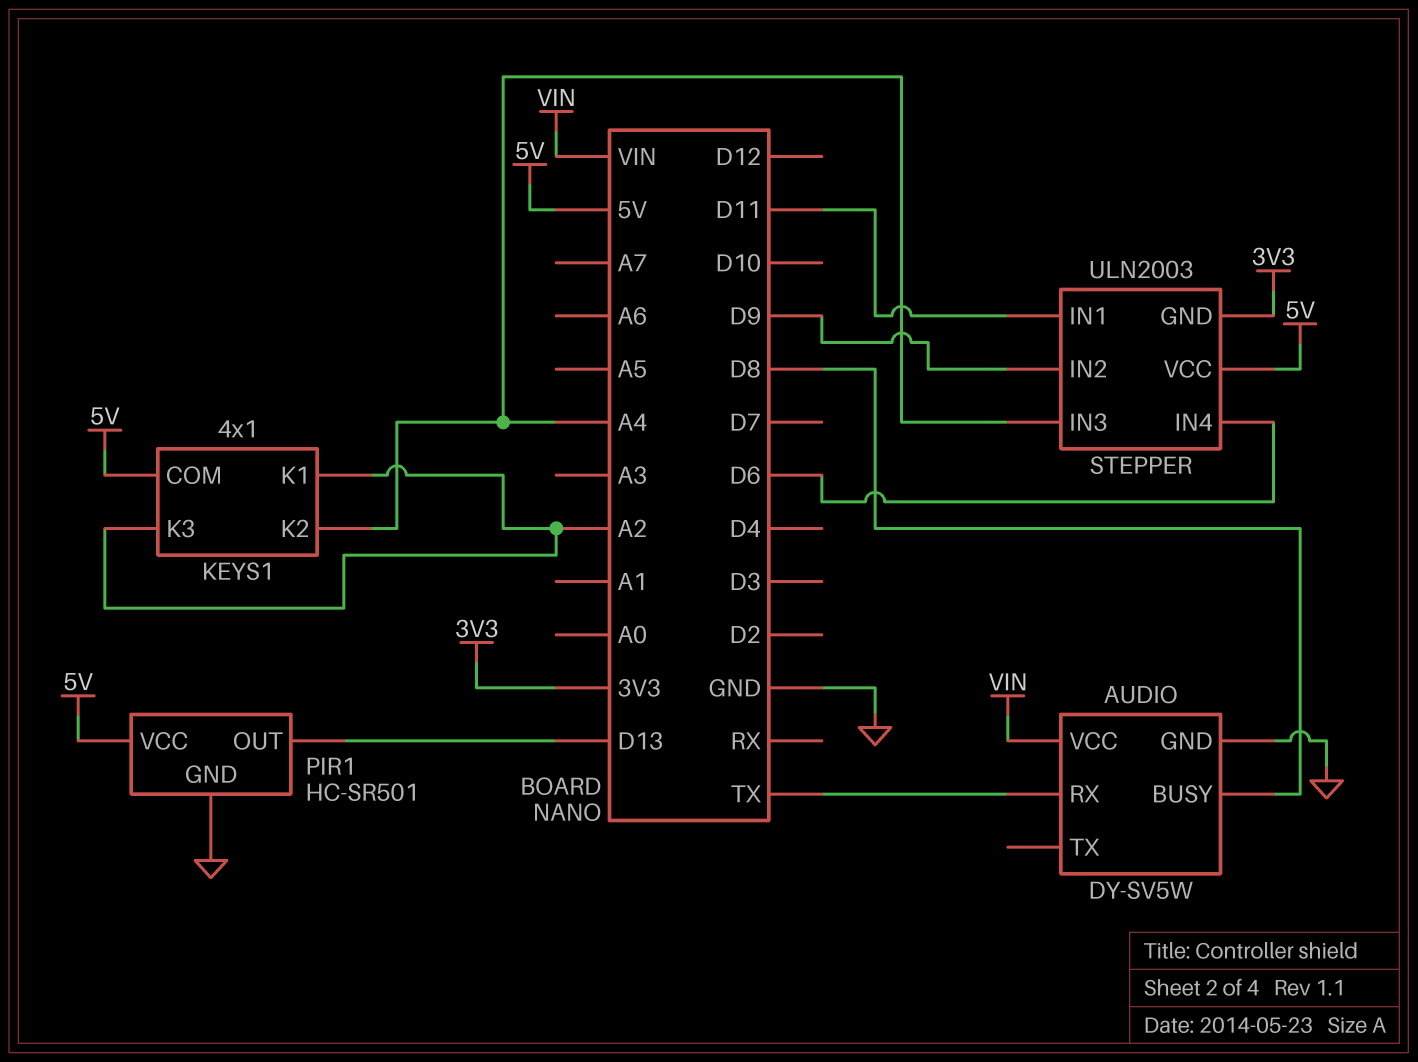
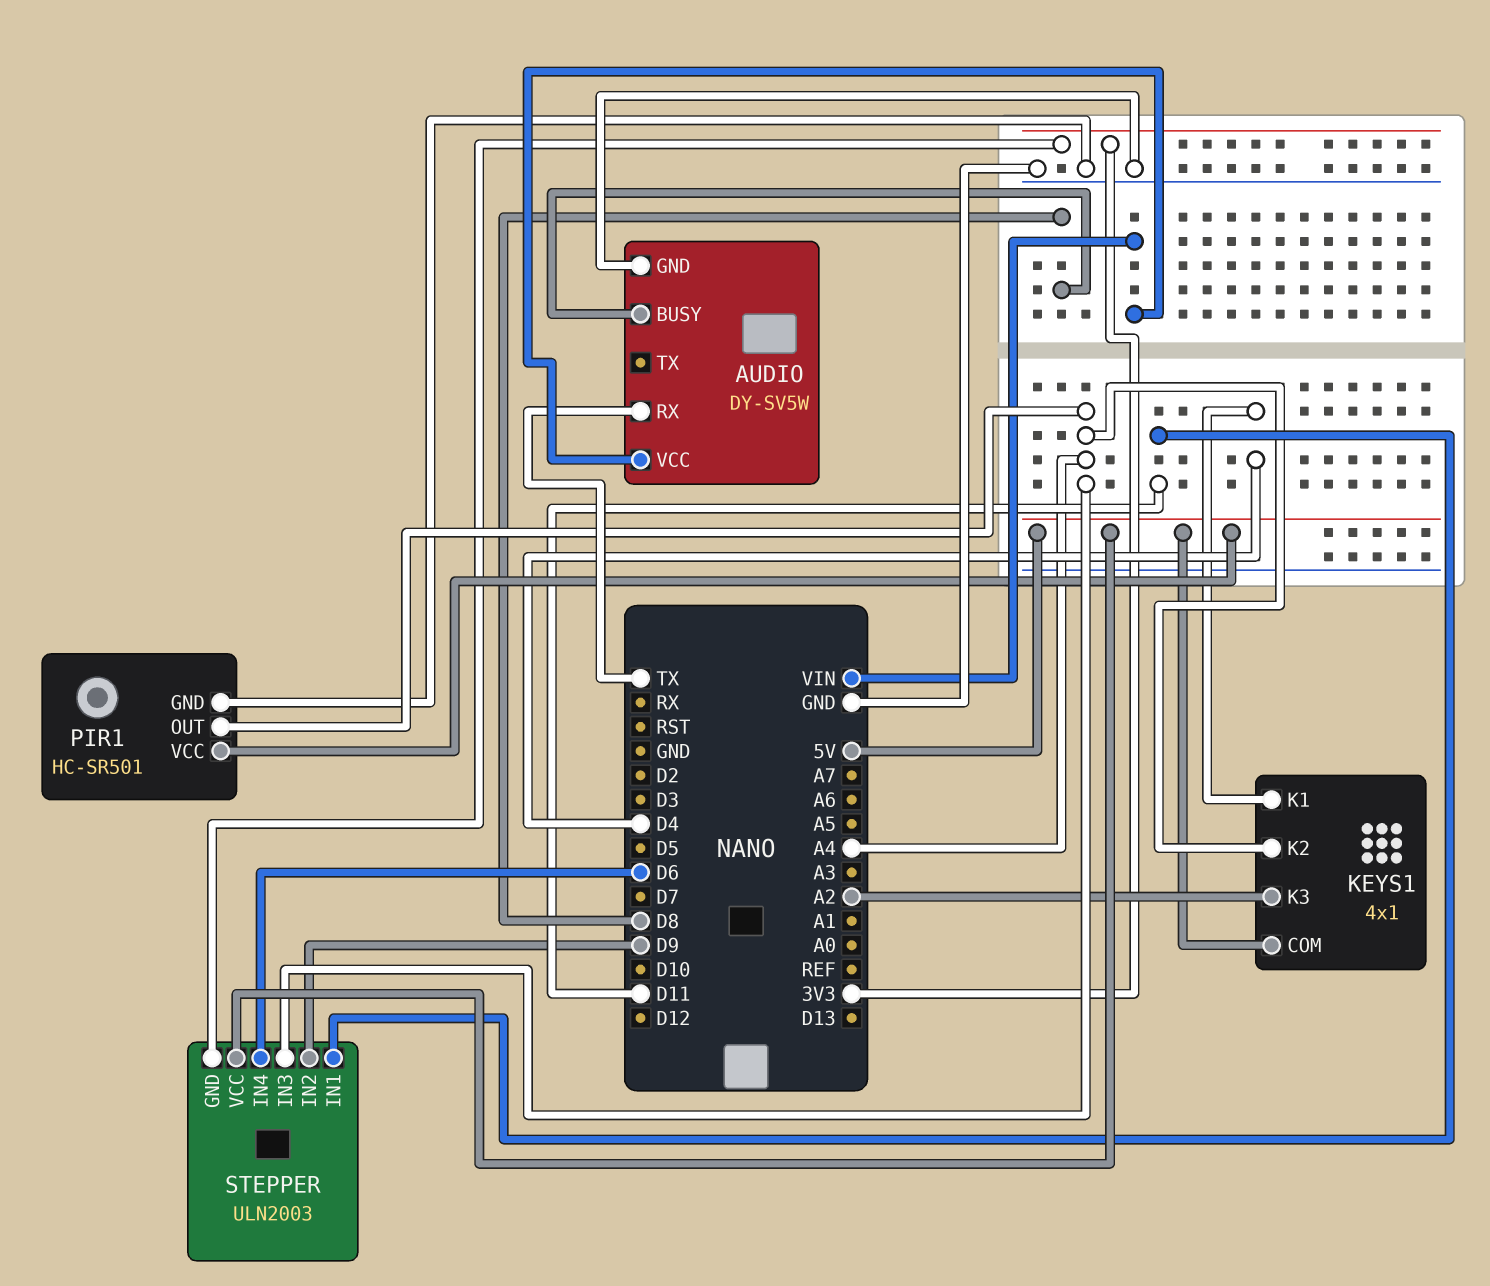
KEYS1 pin K1: A2 -> D4
PIR1 pin OUT: D13 -> A4

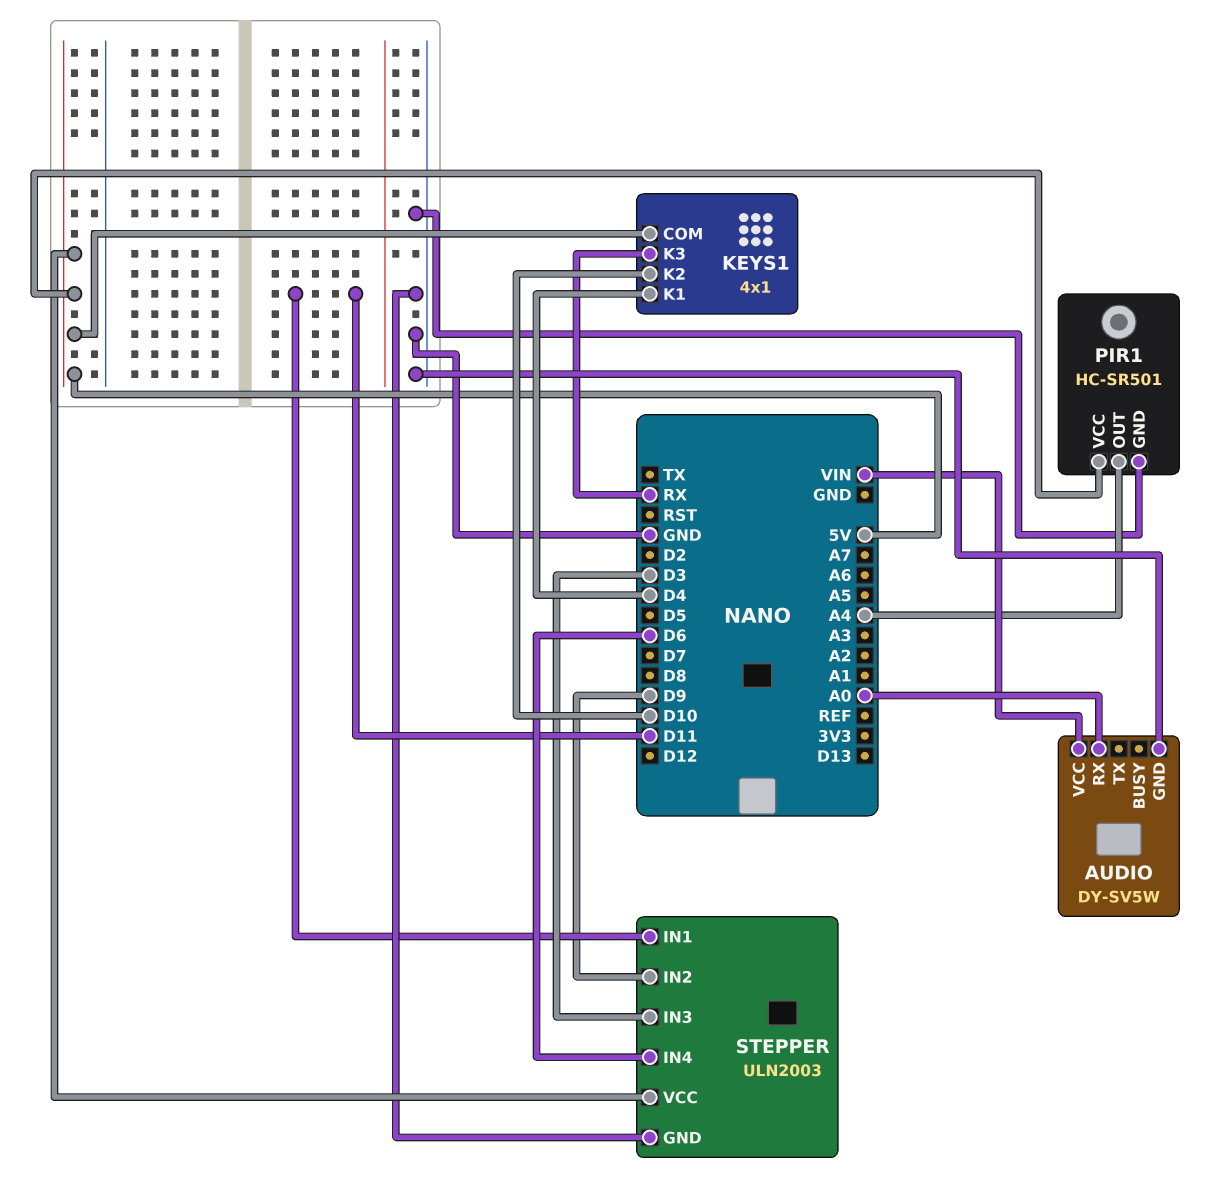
AUDIO pin BUSY: D8 -> none
AUDIO pin RX: TX -> A0
KEYS1 pin K2: A4 -> D10
KEYS1 pin K3: A2 -> RX
STEPPER pin GND: 3V3 -> GND
STEPPER pin IN3: A4 -> D3

